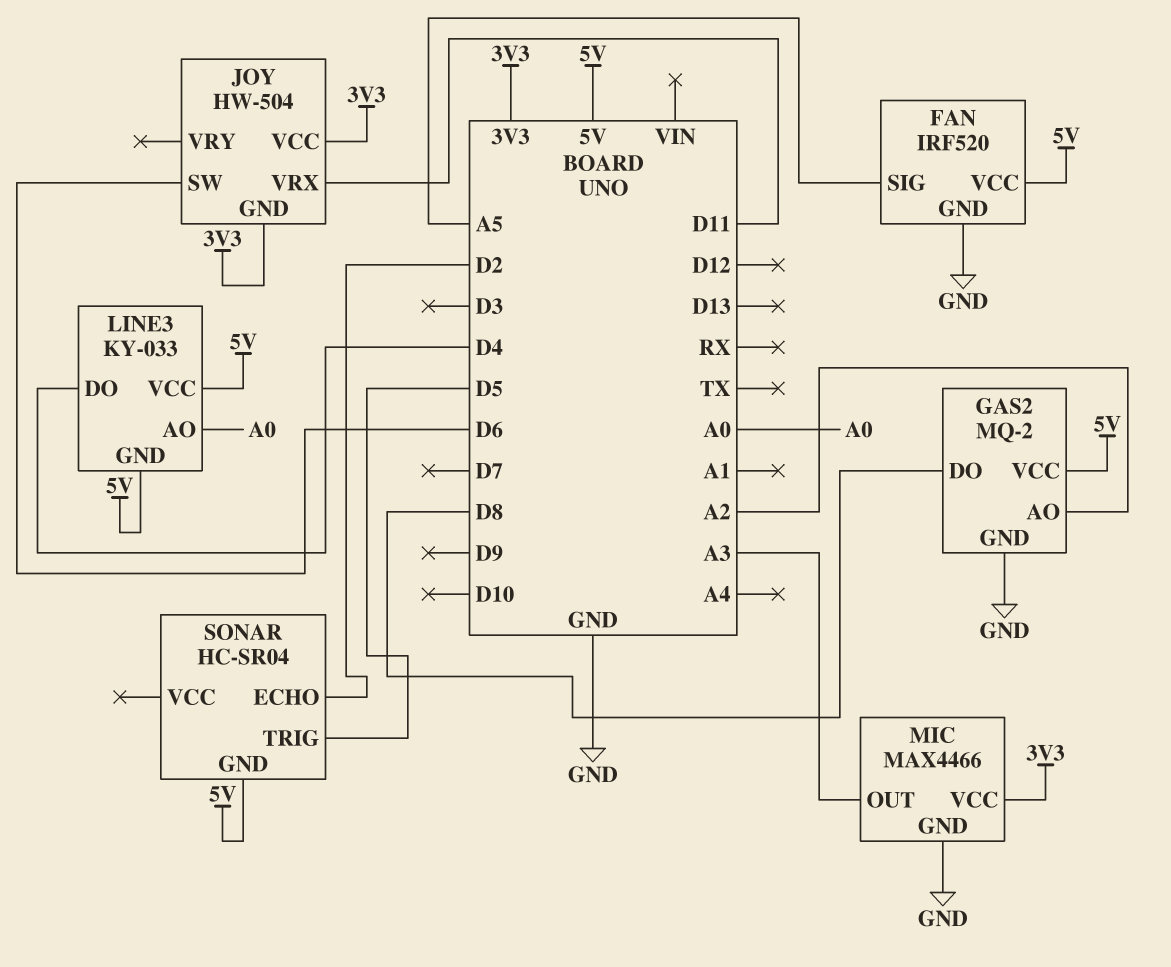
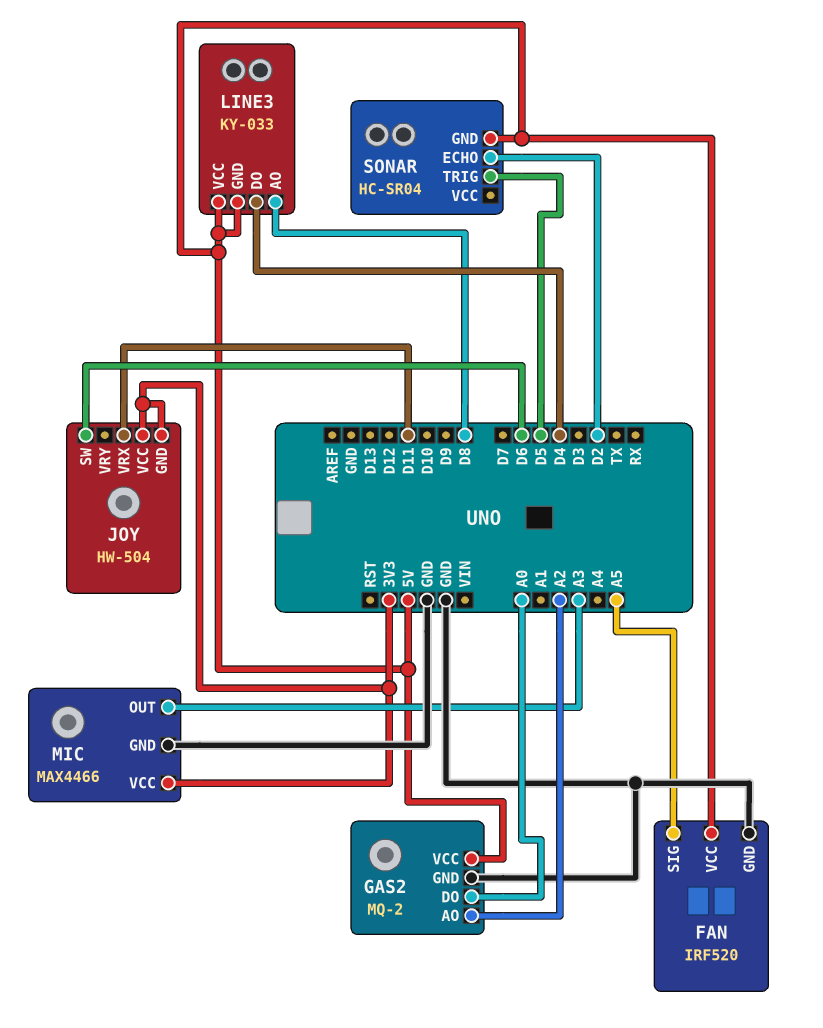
GAS2 pin DO: D8 -> A0
LINE3 pin AO: A0 -> D8

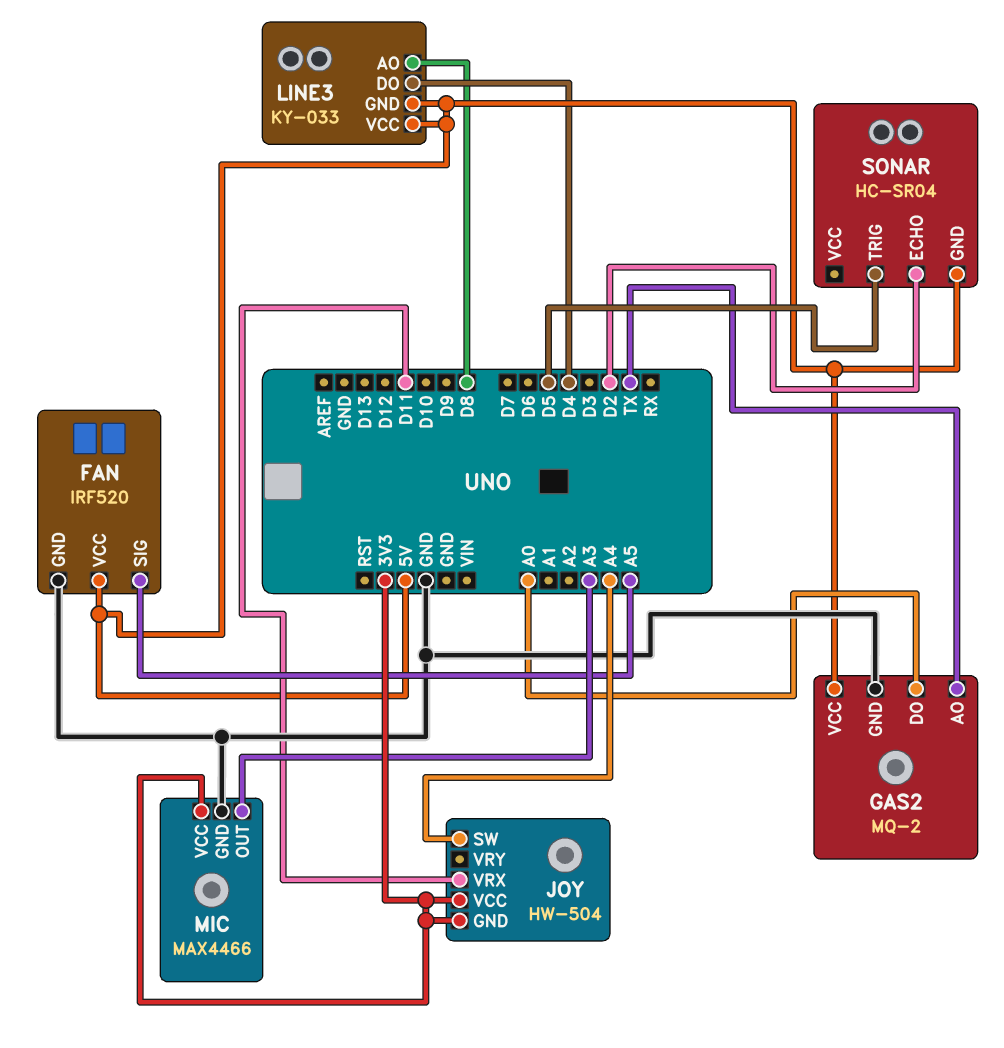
GAS2 pin AO: A2 -> TX
JOY pin SW: D6 -> A4

